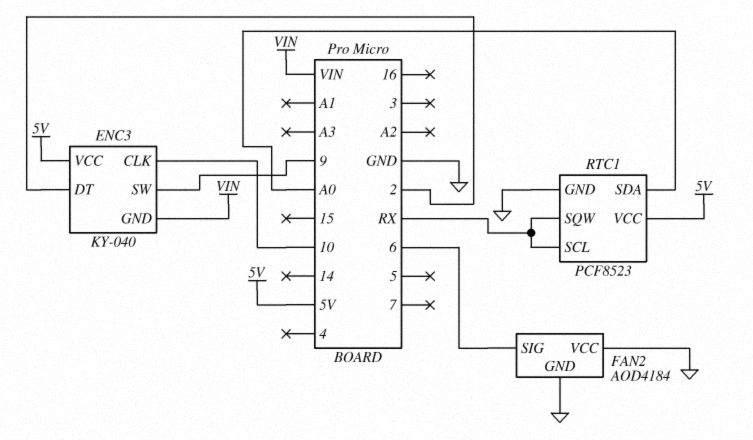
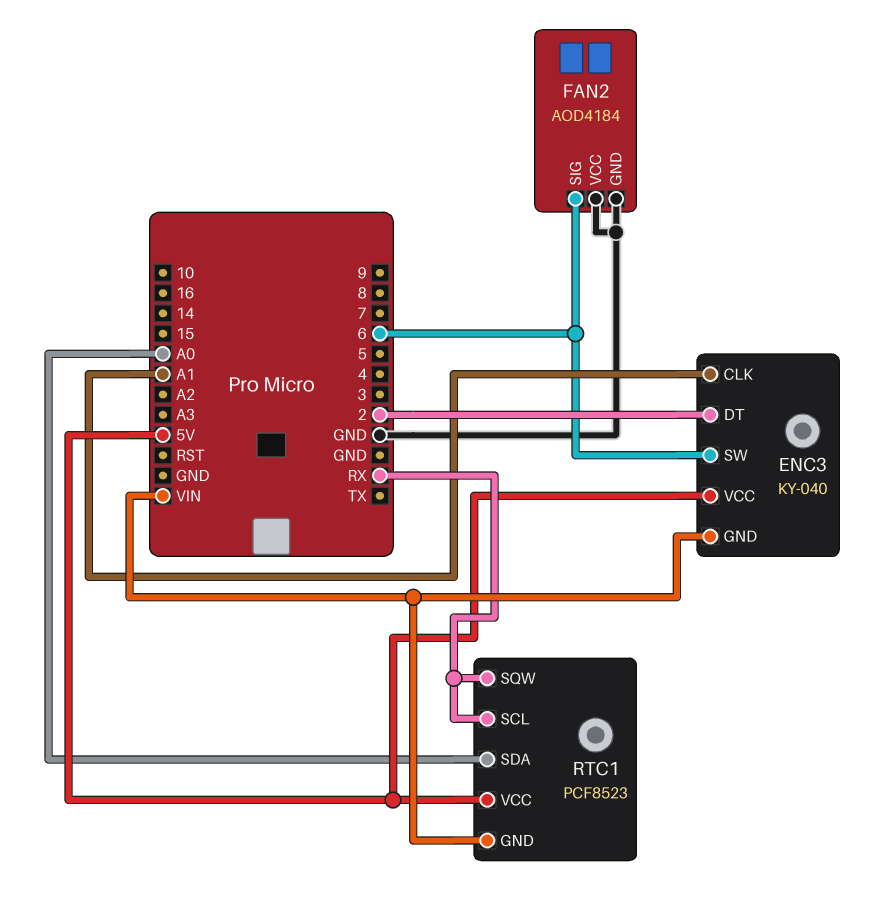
ENC3 pin CLK: 10 -> A1
ENC3 pin SW: 9 -> 6
RTC1 pin GND: GND -> VIN

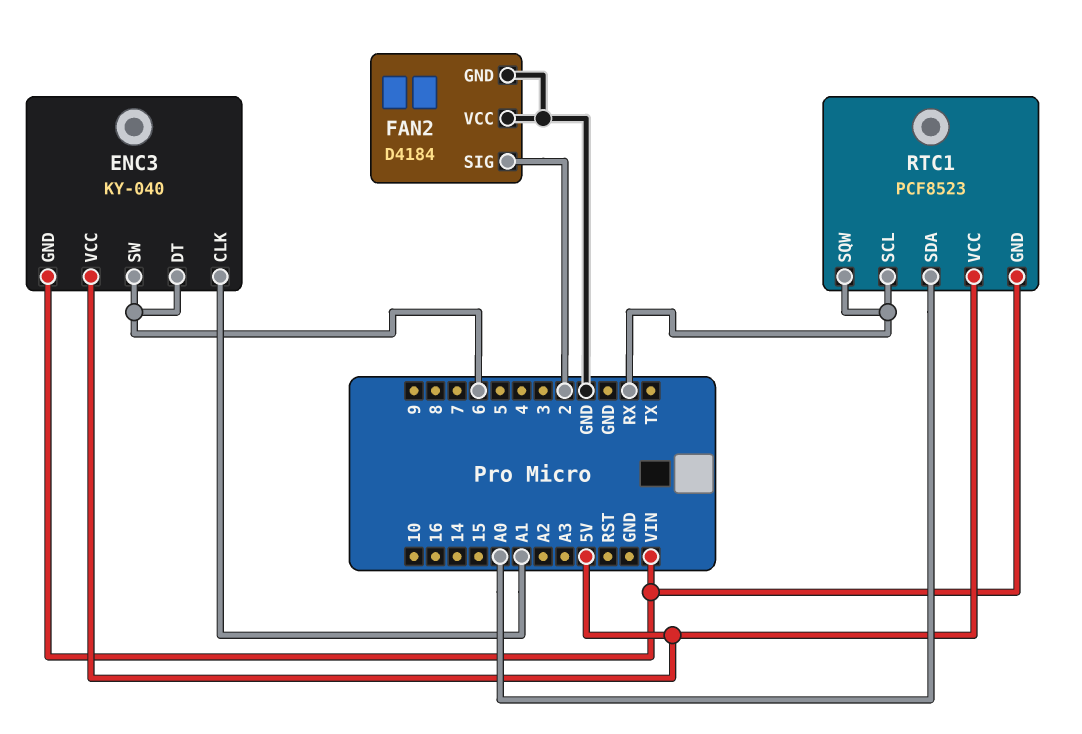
ENC3 pin DT: 2 -> 6
FAN2: AOD4184 -> D4184
FAN2 pin SIG: 6 -> 2

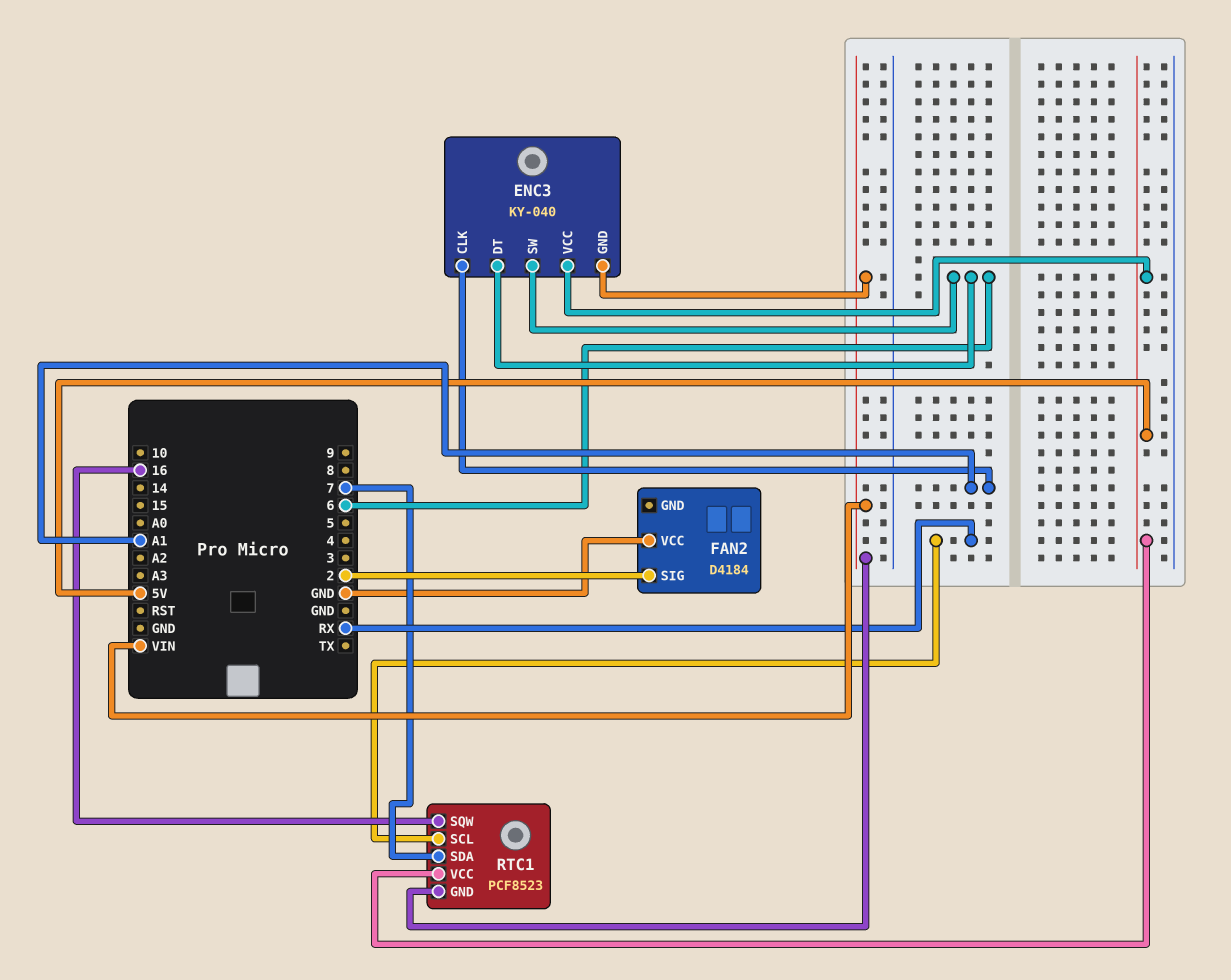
FAN2 pin GND: GND -> none
RTC1 pin SDA: A0 -> 7
RTC1 pin SQW: RX -> 16

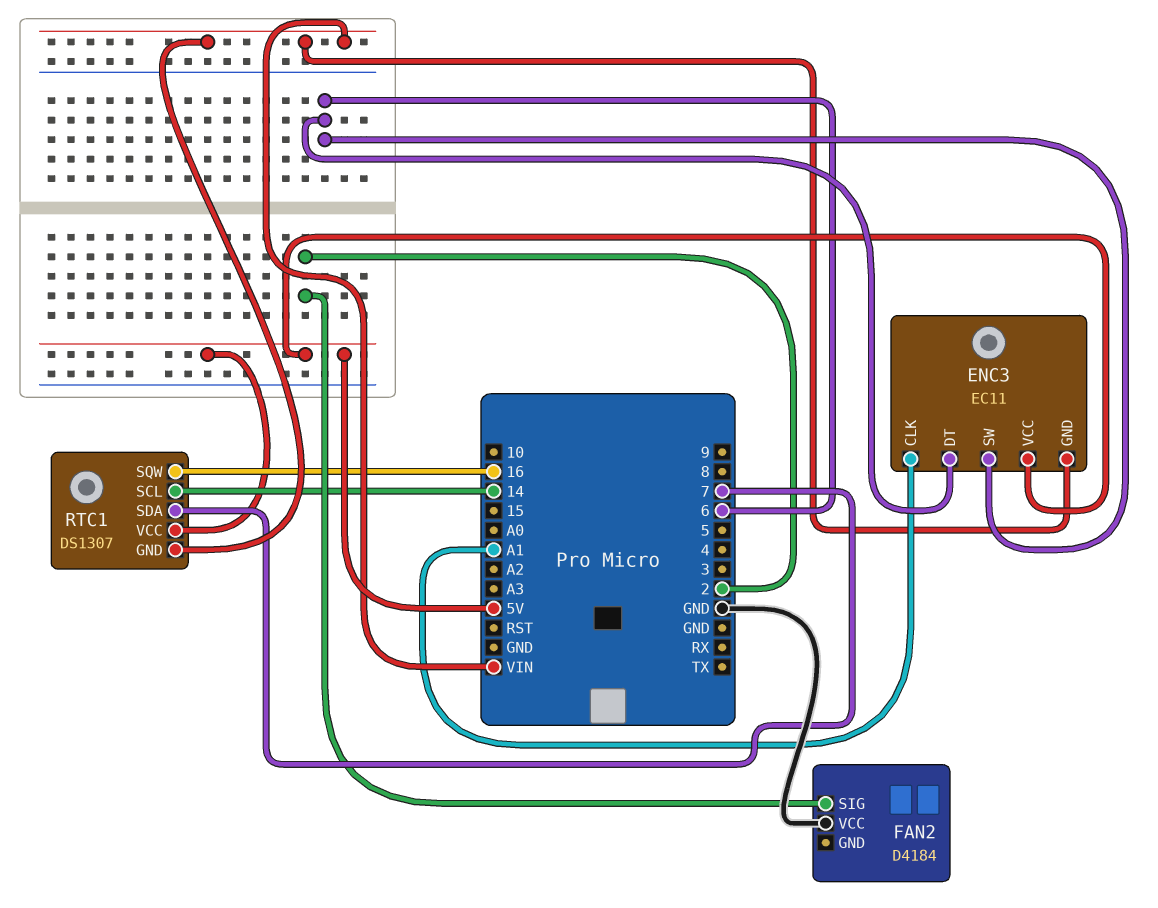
ENC3: KY-040 -> EC11
RTC1: PCF8523 -> DS1307
RTC1 pin SCL: RX -> 14

